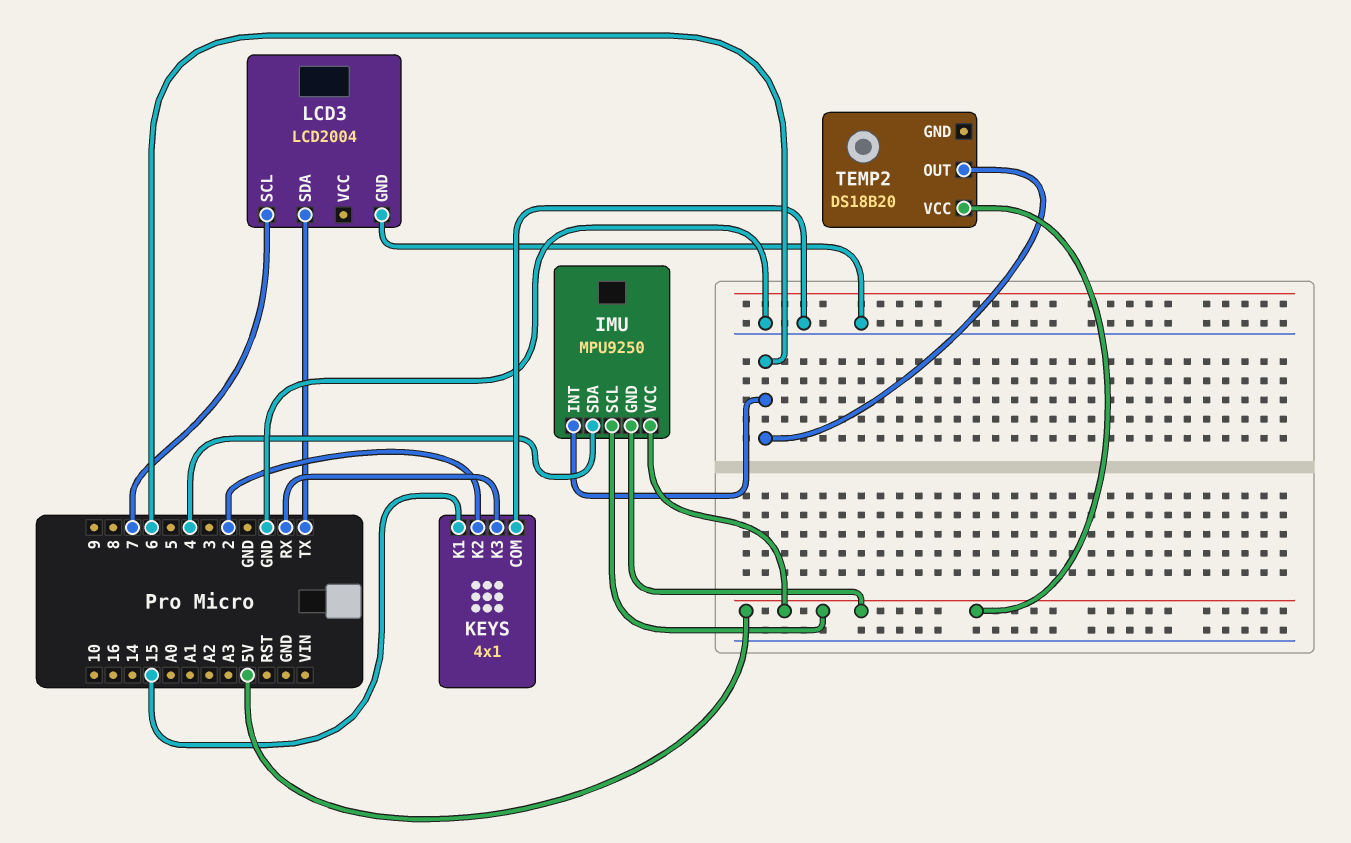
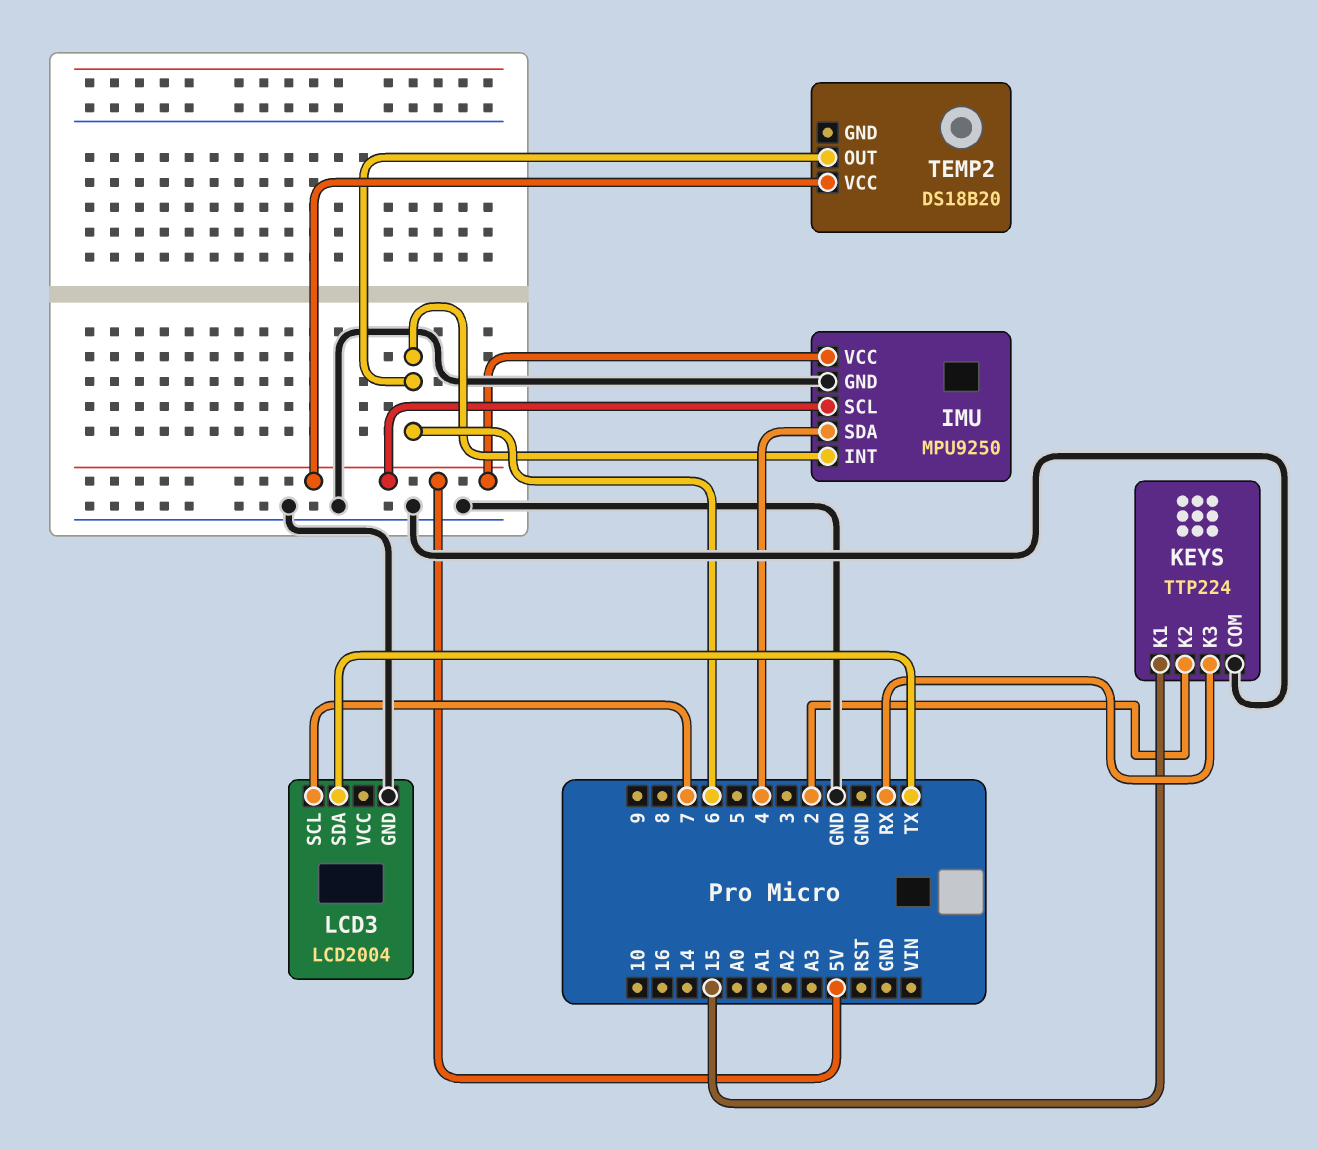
IMU pin GND: 5V -> GND
KEYS: 4x1 -> TTP224

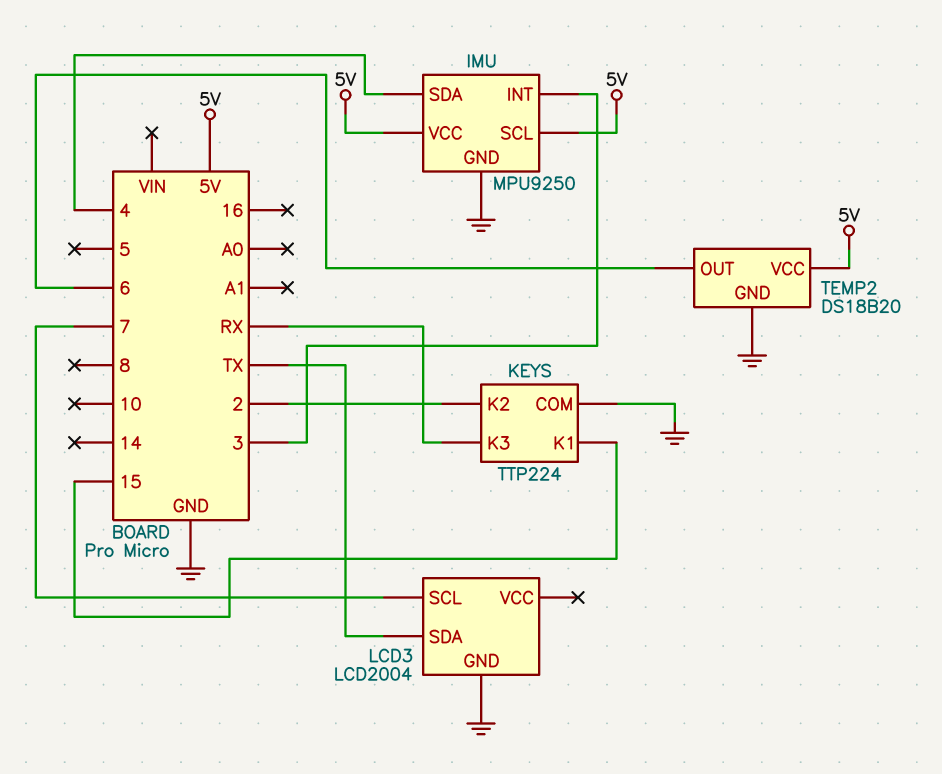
IMU pin INT: 6 -> 3
TEMP2 pin GND: none -> GND

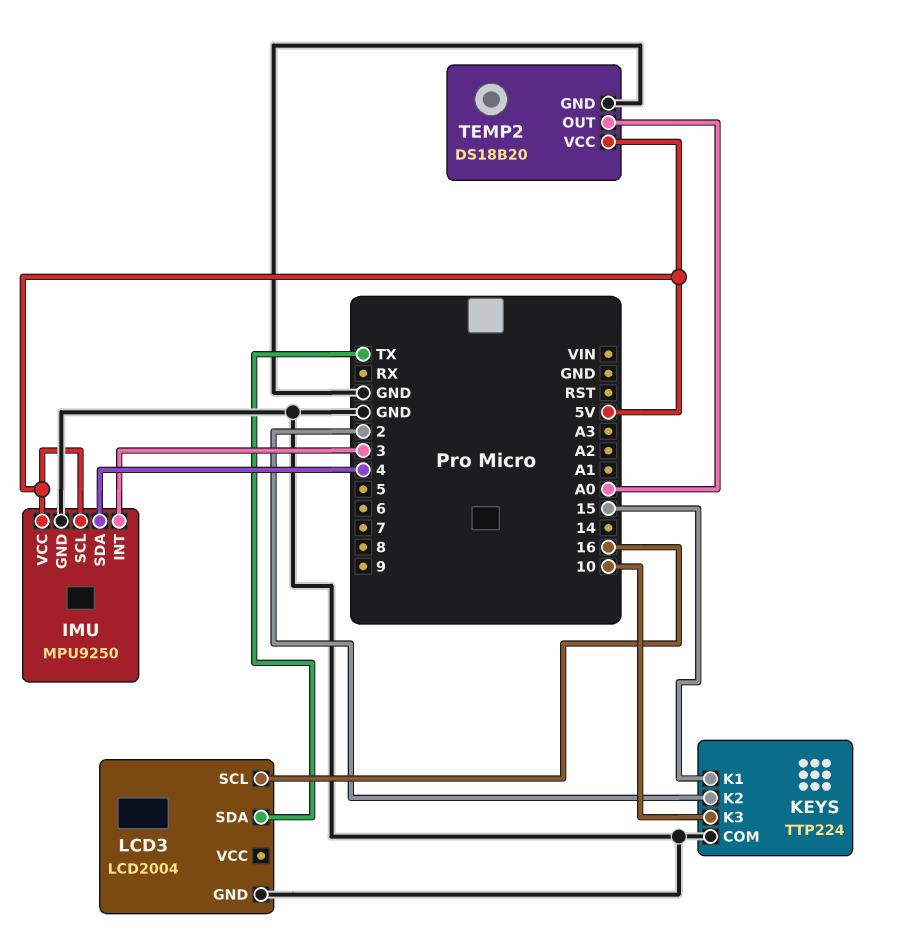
KEYS pin K3: RX -> 10
LCD3 pin SCL: 7 -> 16
TEMP2 pin OUT: 6 -> A0

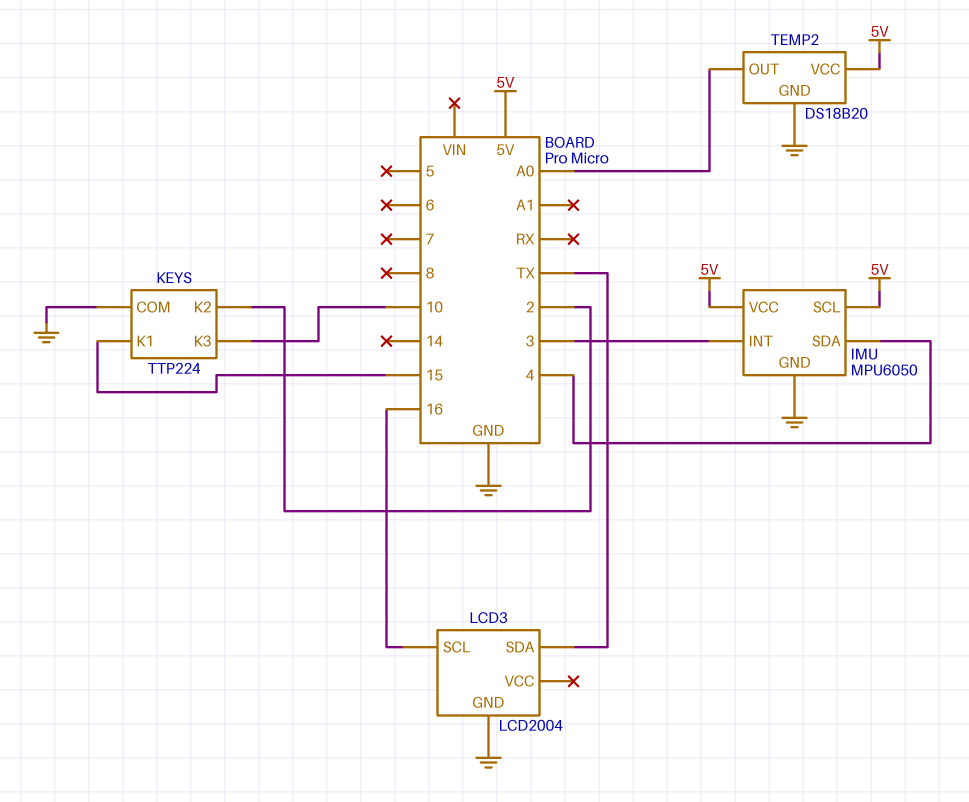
IMU: MPU9250 -> MPU6050

